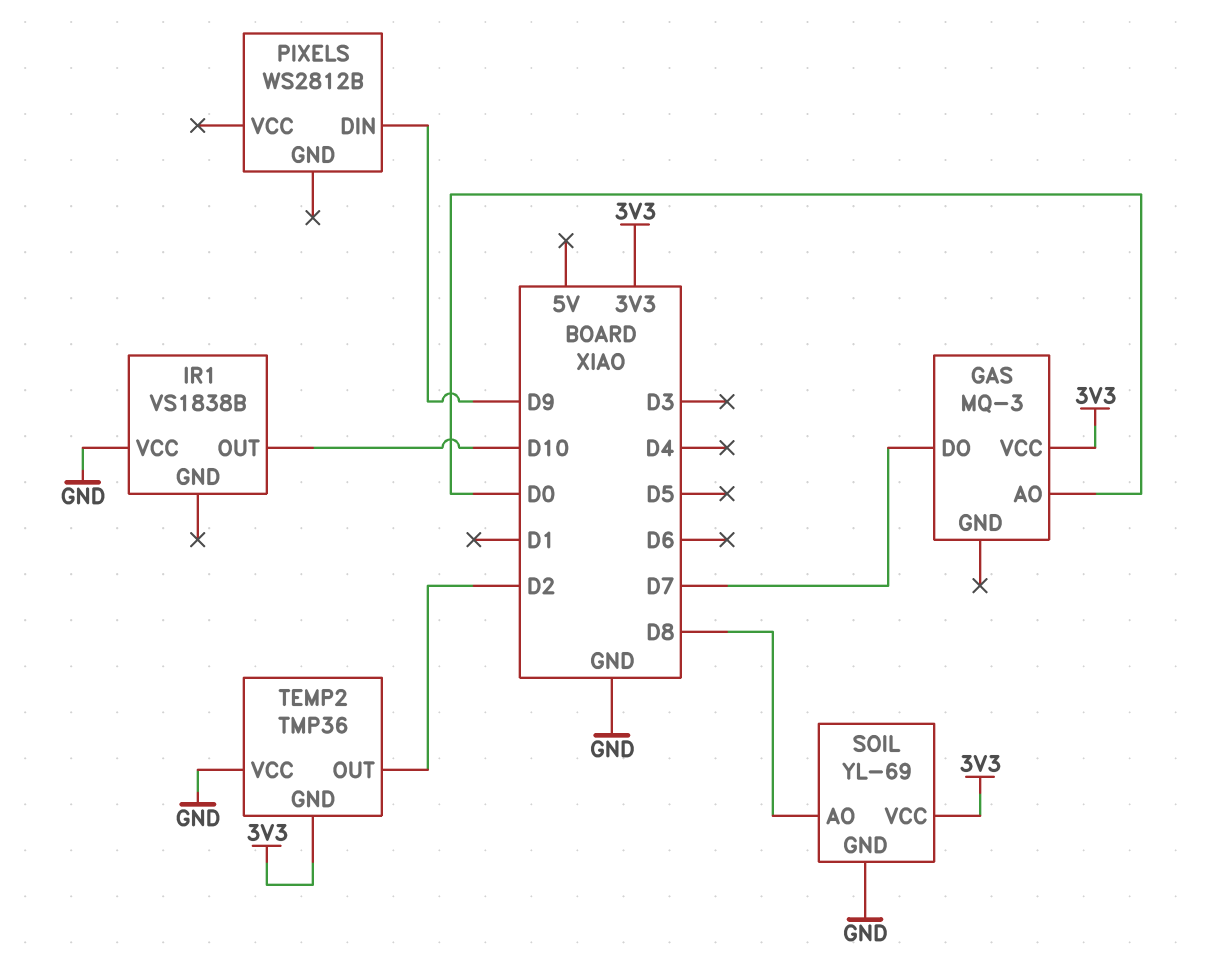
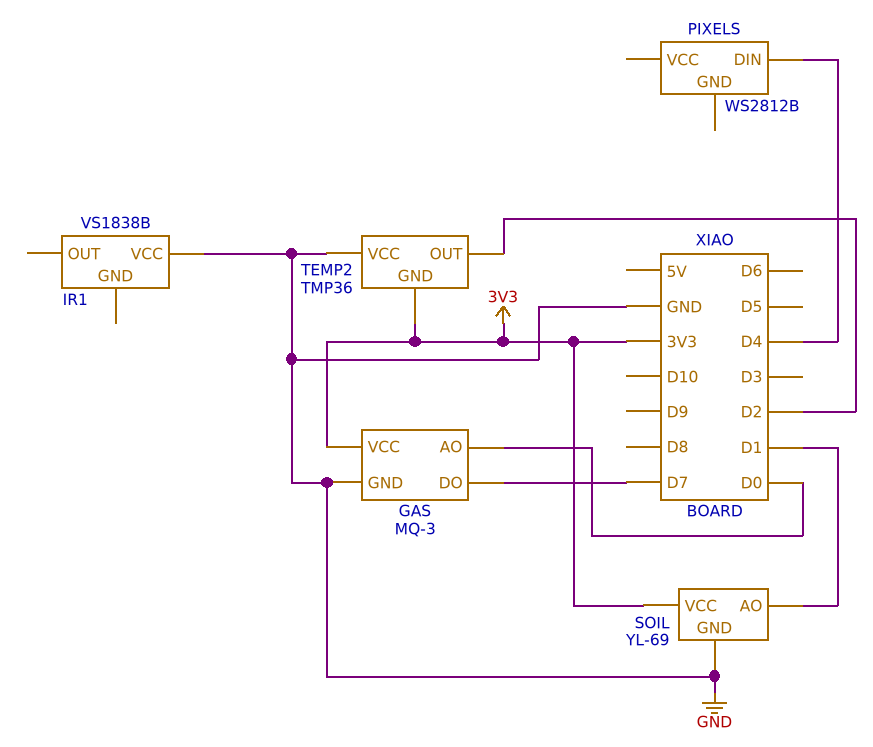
GAS pin GND: none -> GND
IR1 pin OUT: D10 -> none
PIXELS pin DIN: D9 -> D4
SOIL pin AO: D8 -> D1

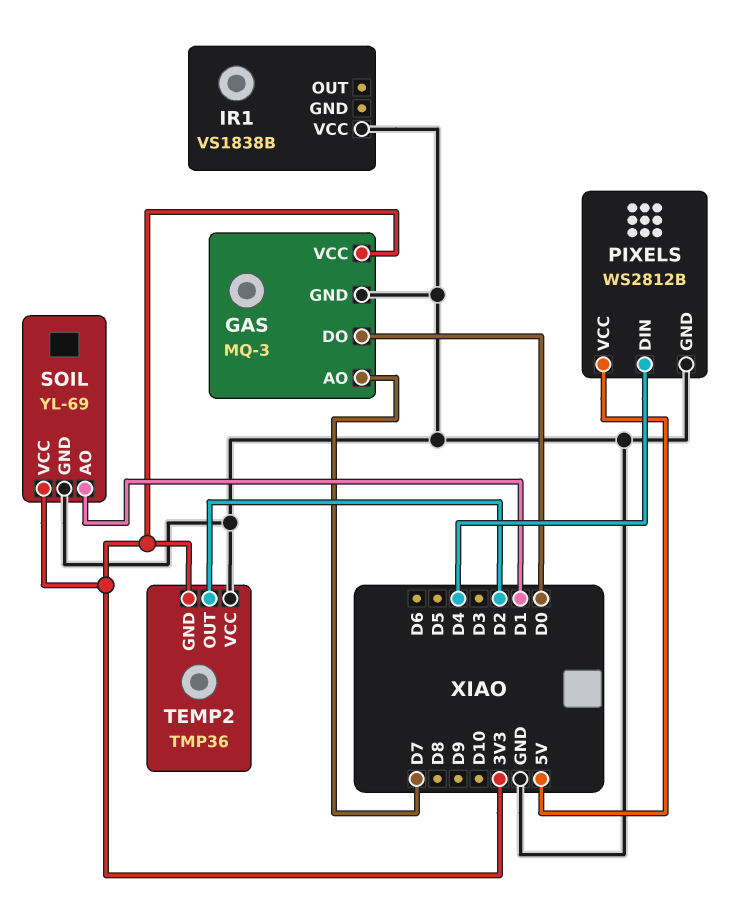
GAS pin AO: D0 -> D7
GAS pin DO: D7 -> D0
PIXELS pin GND: none -> GND
PIXELS pin VCC: none -> 5V

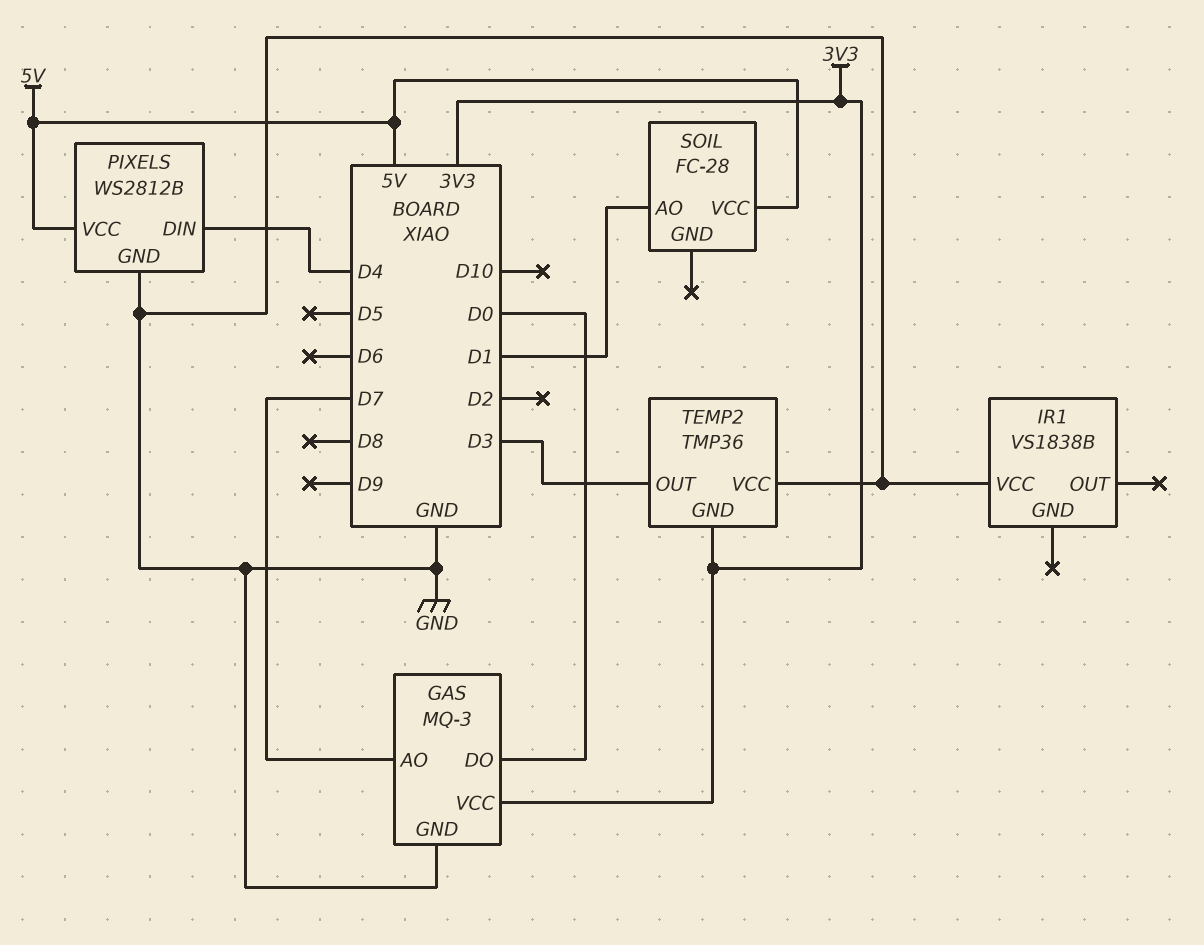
SOIL: YL-69 -> FC-28
SOIL pin GND: GND -> none
SOIL pin VCC: 3V3 -> 5V
TEMP2 pin OUT: D2 -> D3

